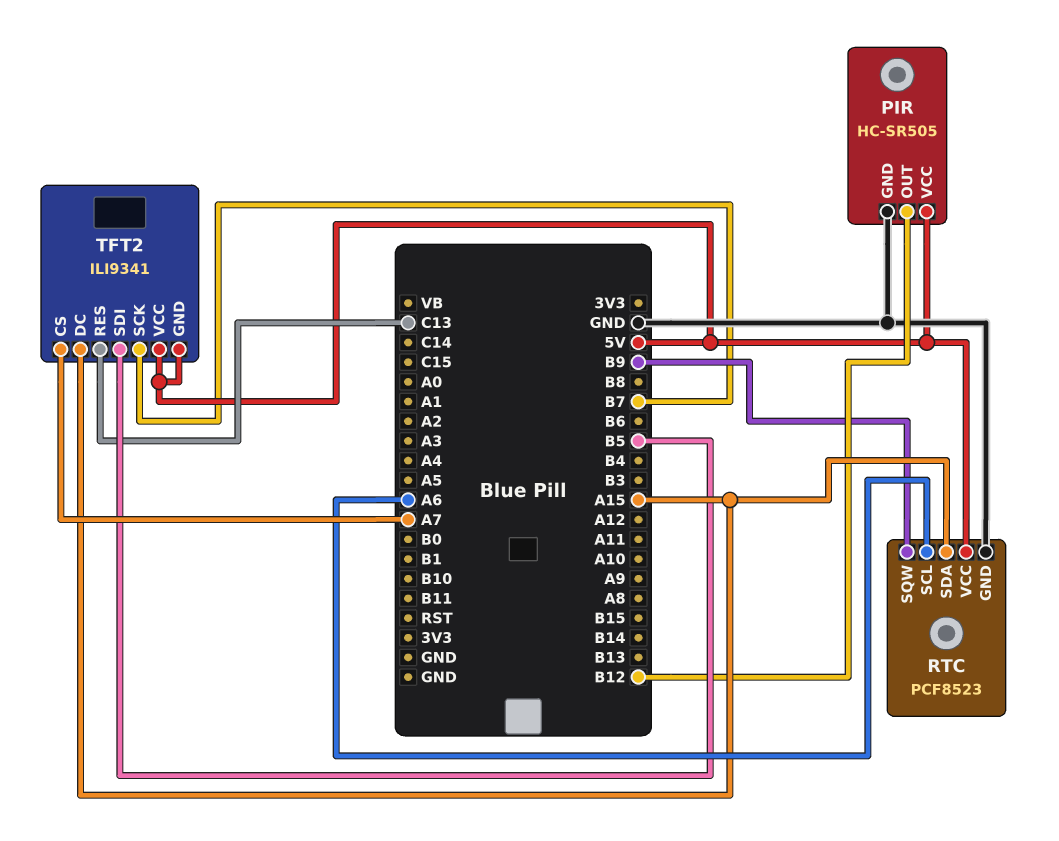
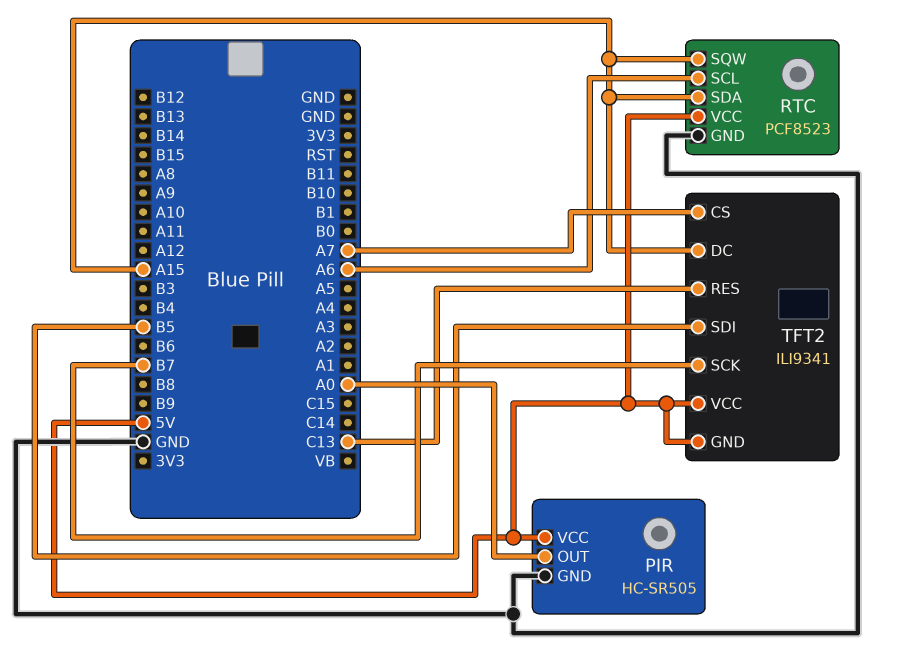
PIR pin OUT: B12 -> A0
RTC pin SQW: B9 -> A15

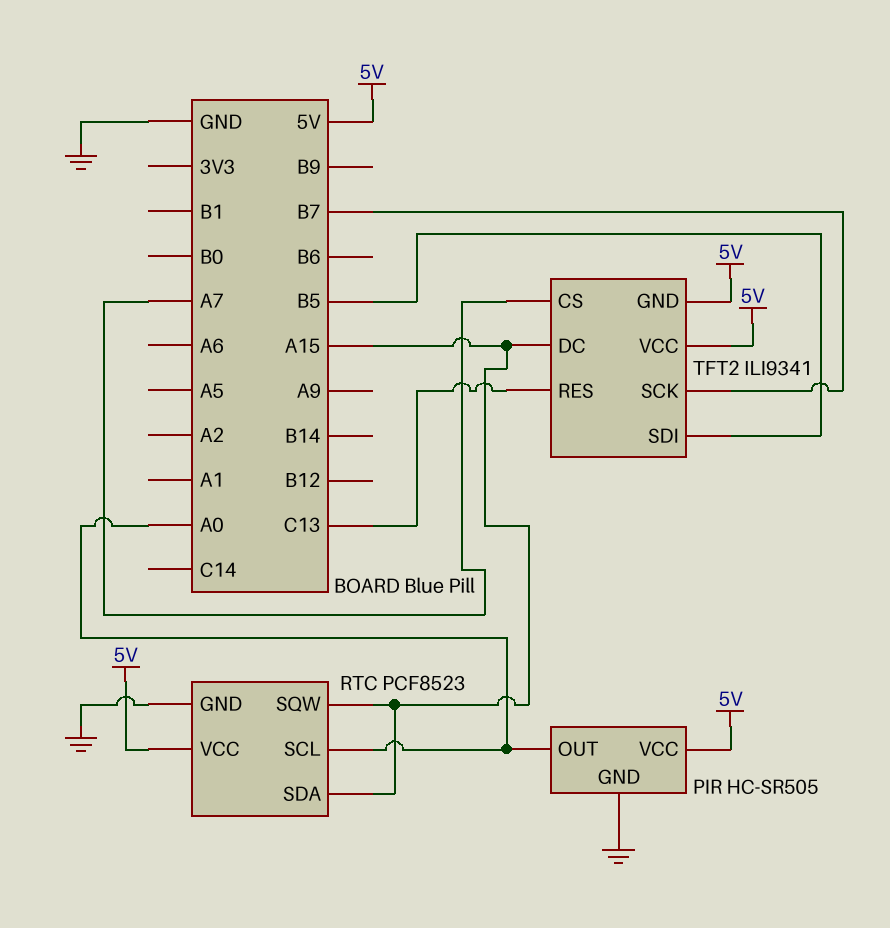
RTC pin SCL: A6 -> A0

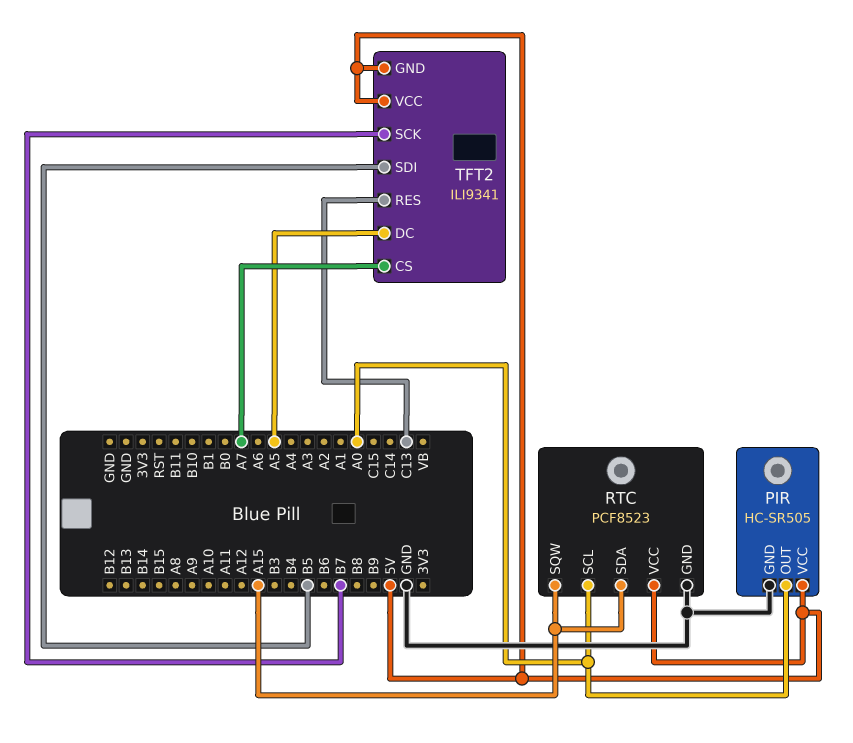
TFT2 pin DC: A15 -> A5

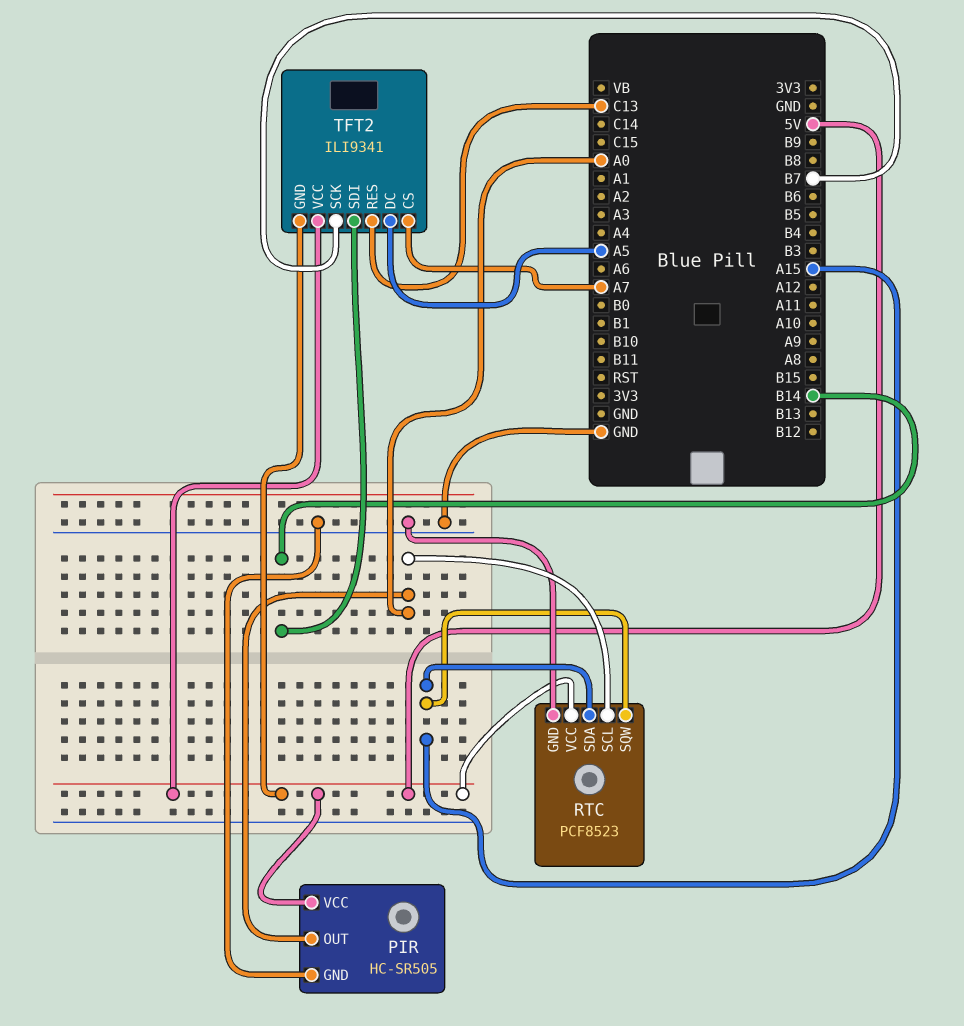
TFT2 pin SDI: B5 -> B14

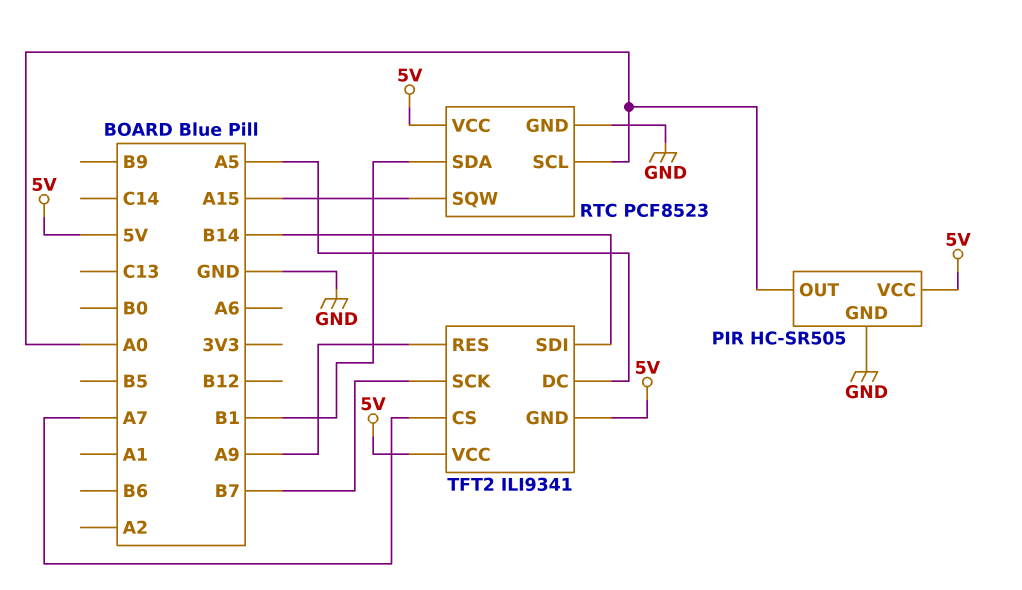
RTC pin SDA: A15 -> B1
TFT2 pin RES: C13 -> A9

